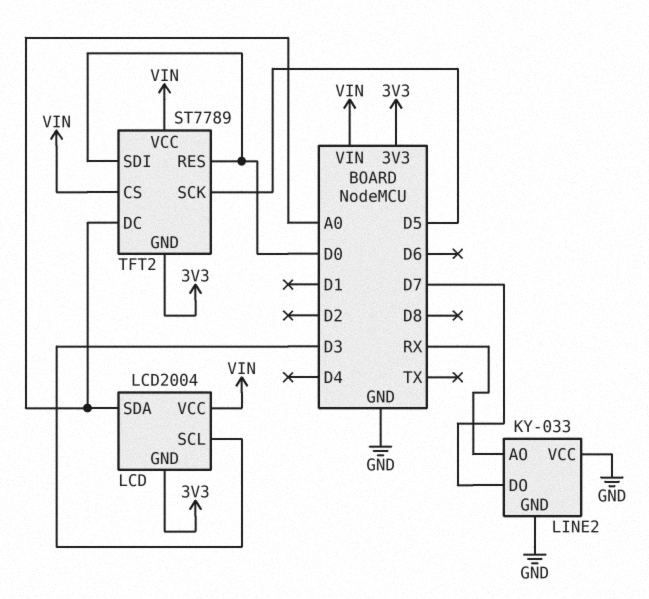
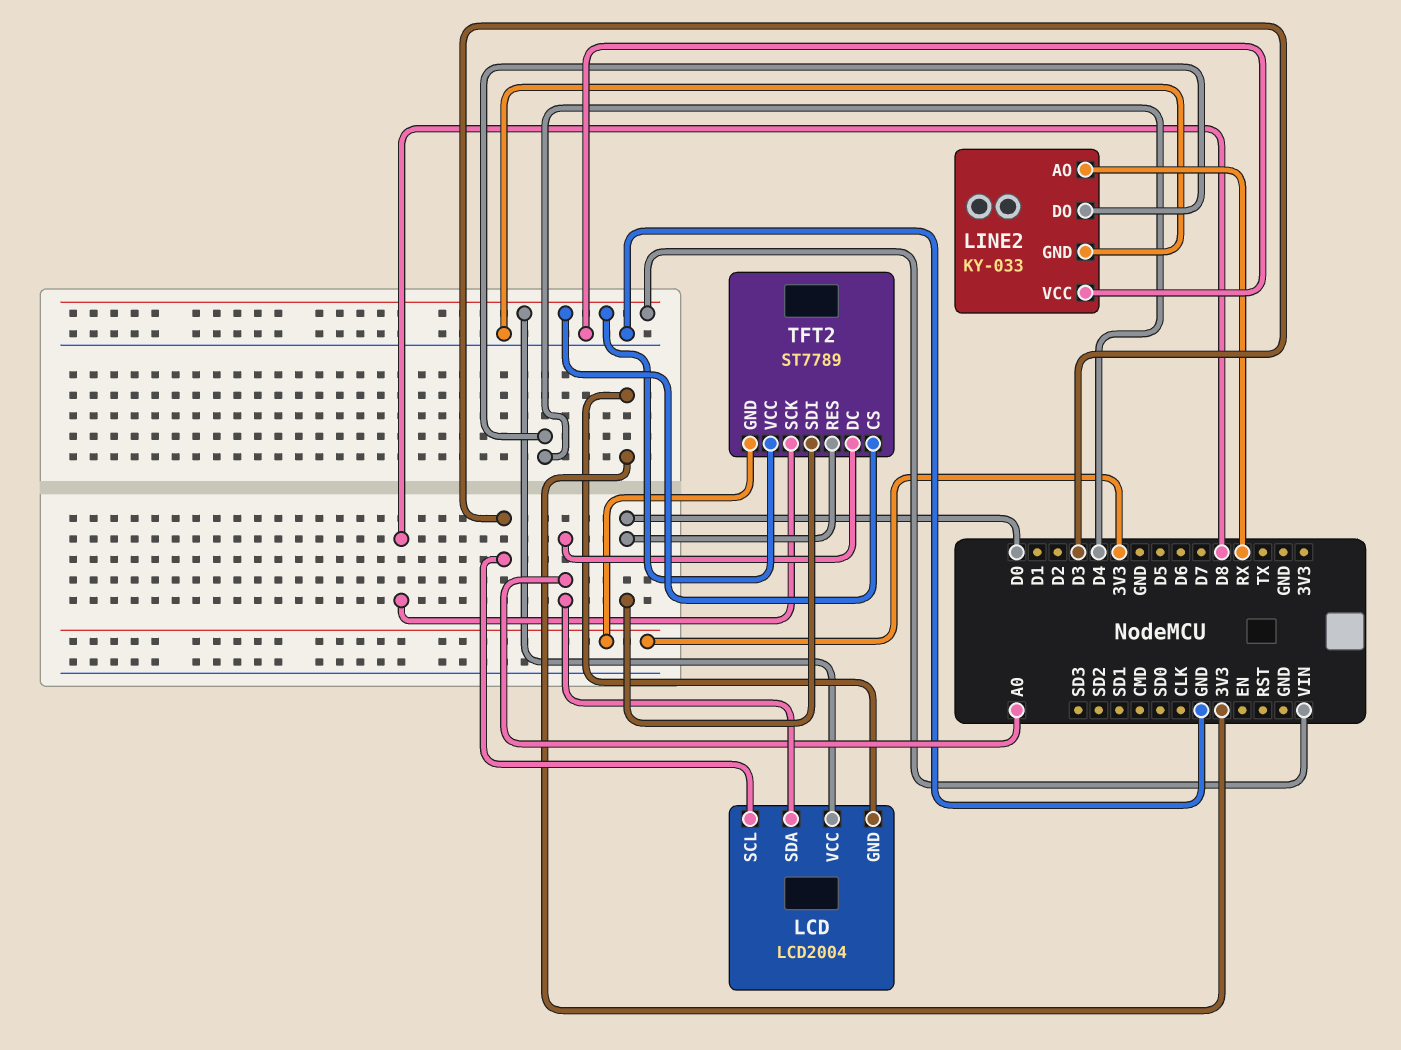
LINE2 pin DO: D7 -> D4
TFT2 pin SCK: D5 -> D8

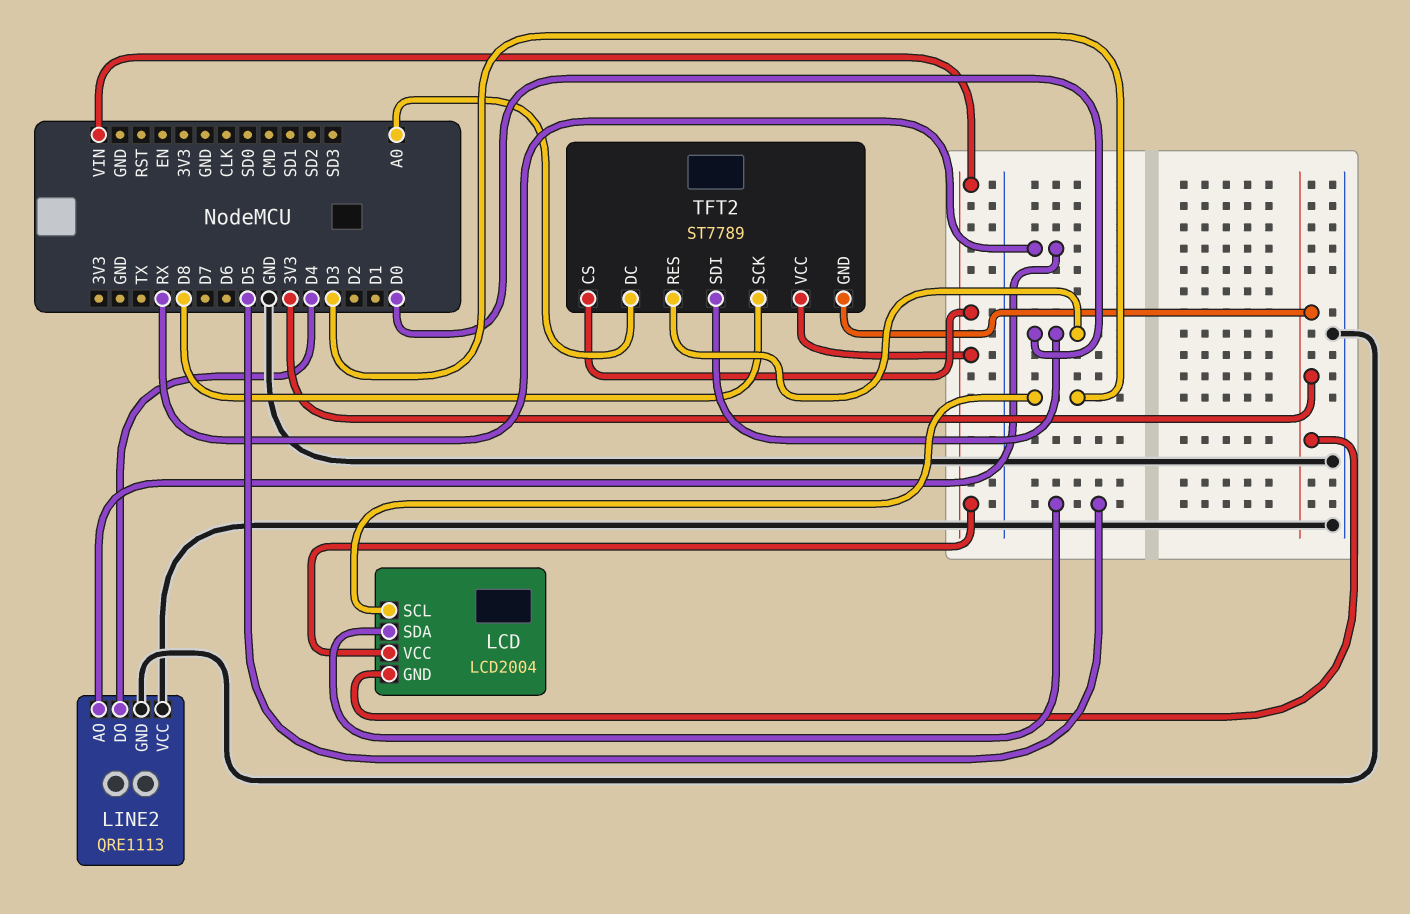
LCD pin SDA: A0 -> D5
LINE2: KY-033 -> QRE1113

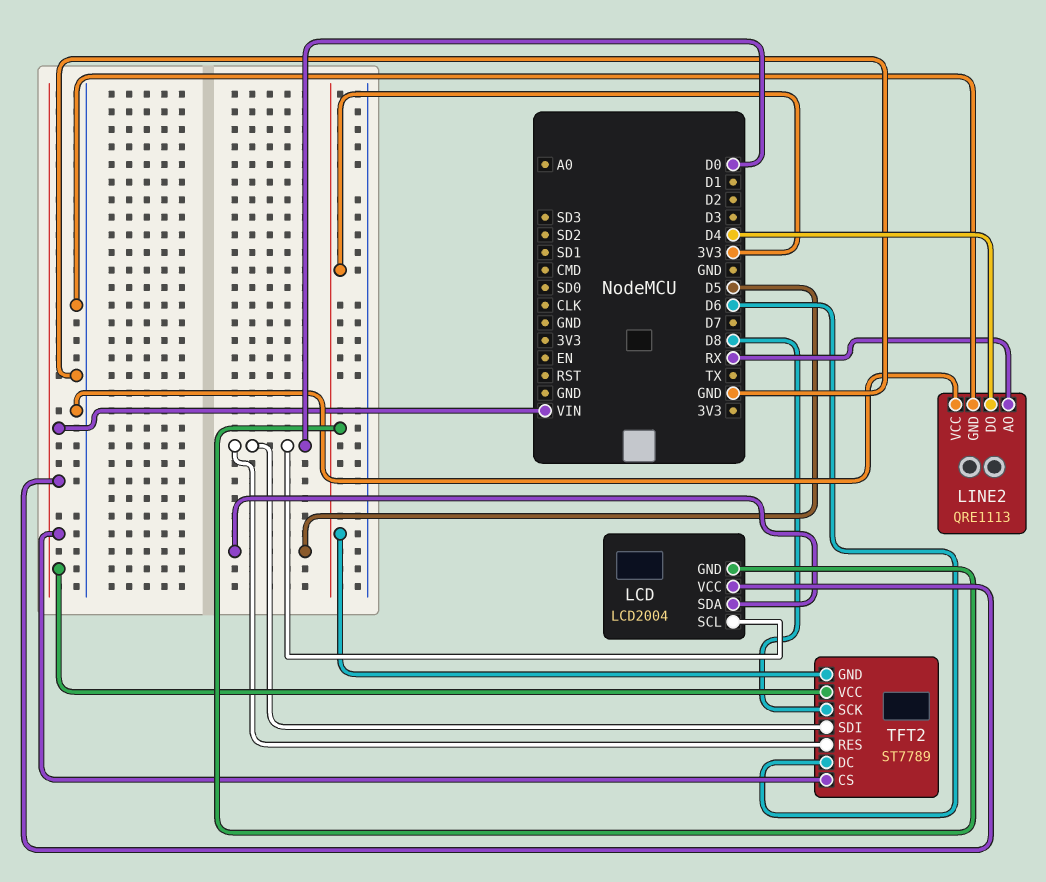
LCD pin SCL: D3 -> D0
TFT2 pin DC: A0 -> D6

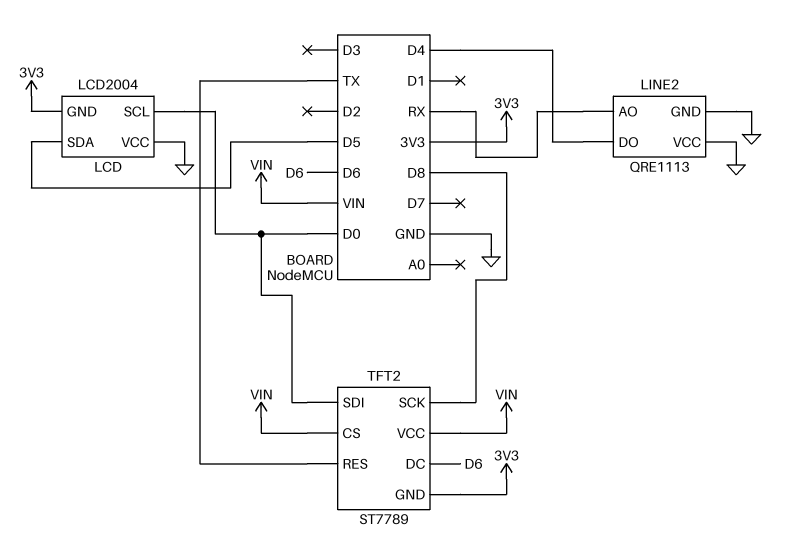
LCD pin VCC: VIN -> GND
TFT2 pin RES: D0 -> TX

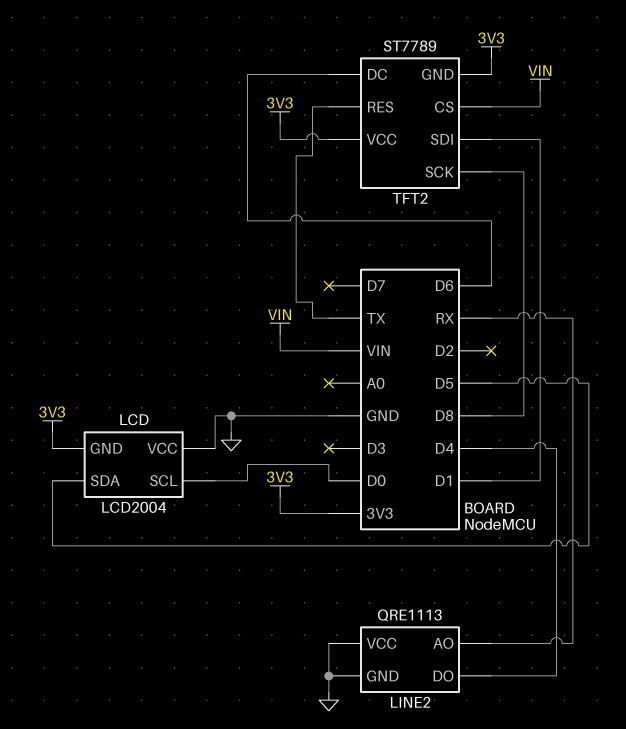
TFT2 pin SDI: D0 -> D1
TFT2 pin VCC: VIN -> 3V3

